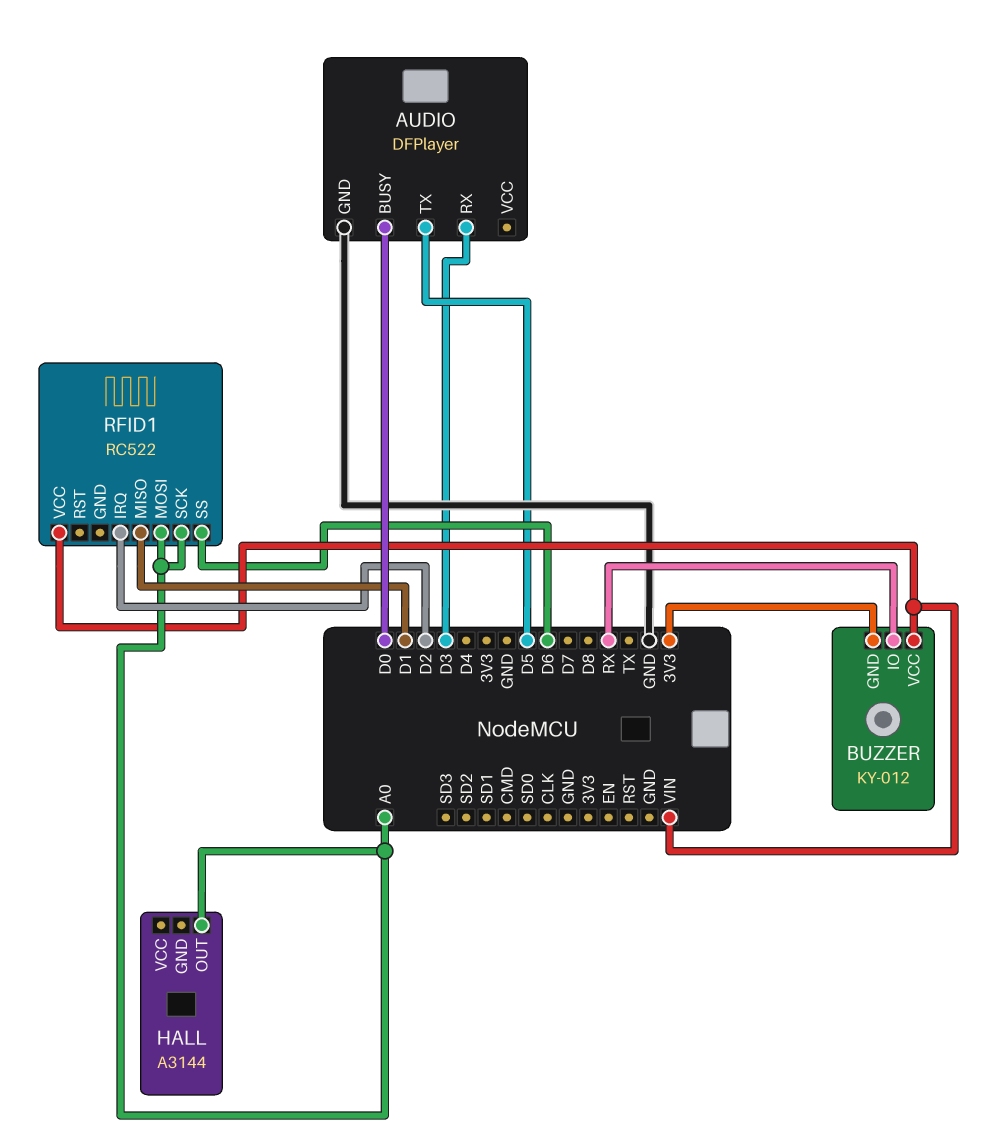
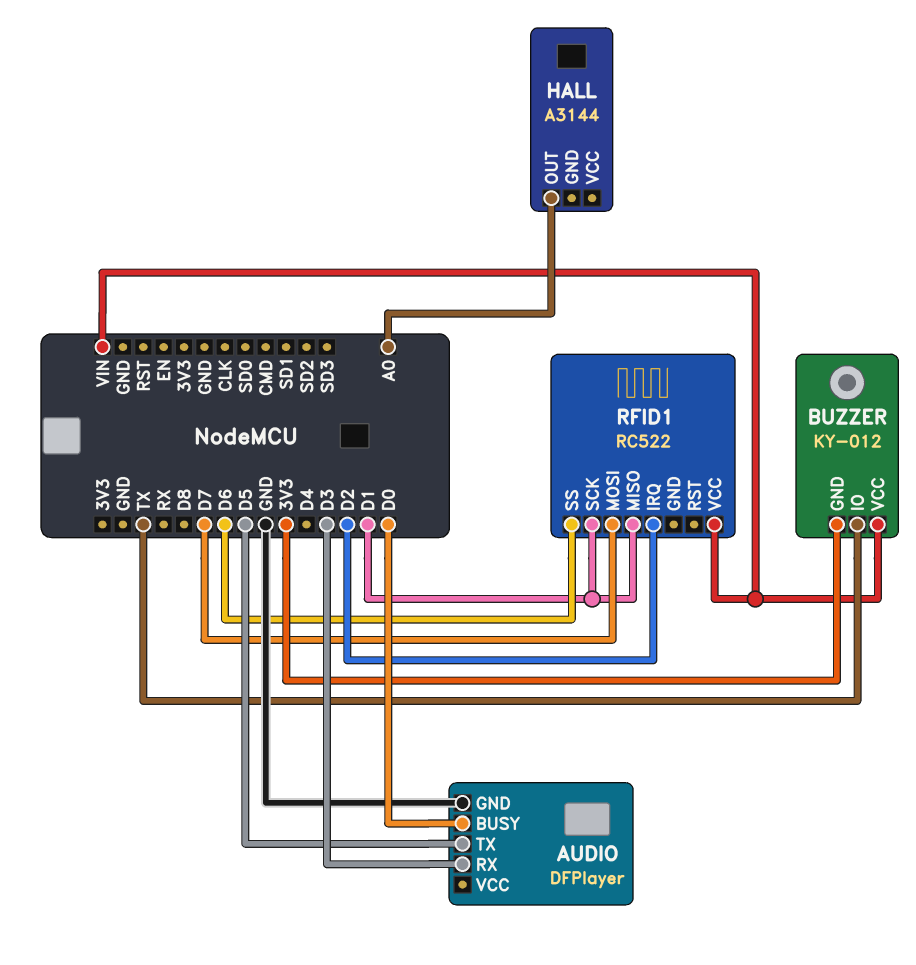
BUZZER pin IO: RX -> TX
RFID1 pin MOSI: A0 -> D7
RFID1 pin SCK: A0 -> D1

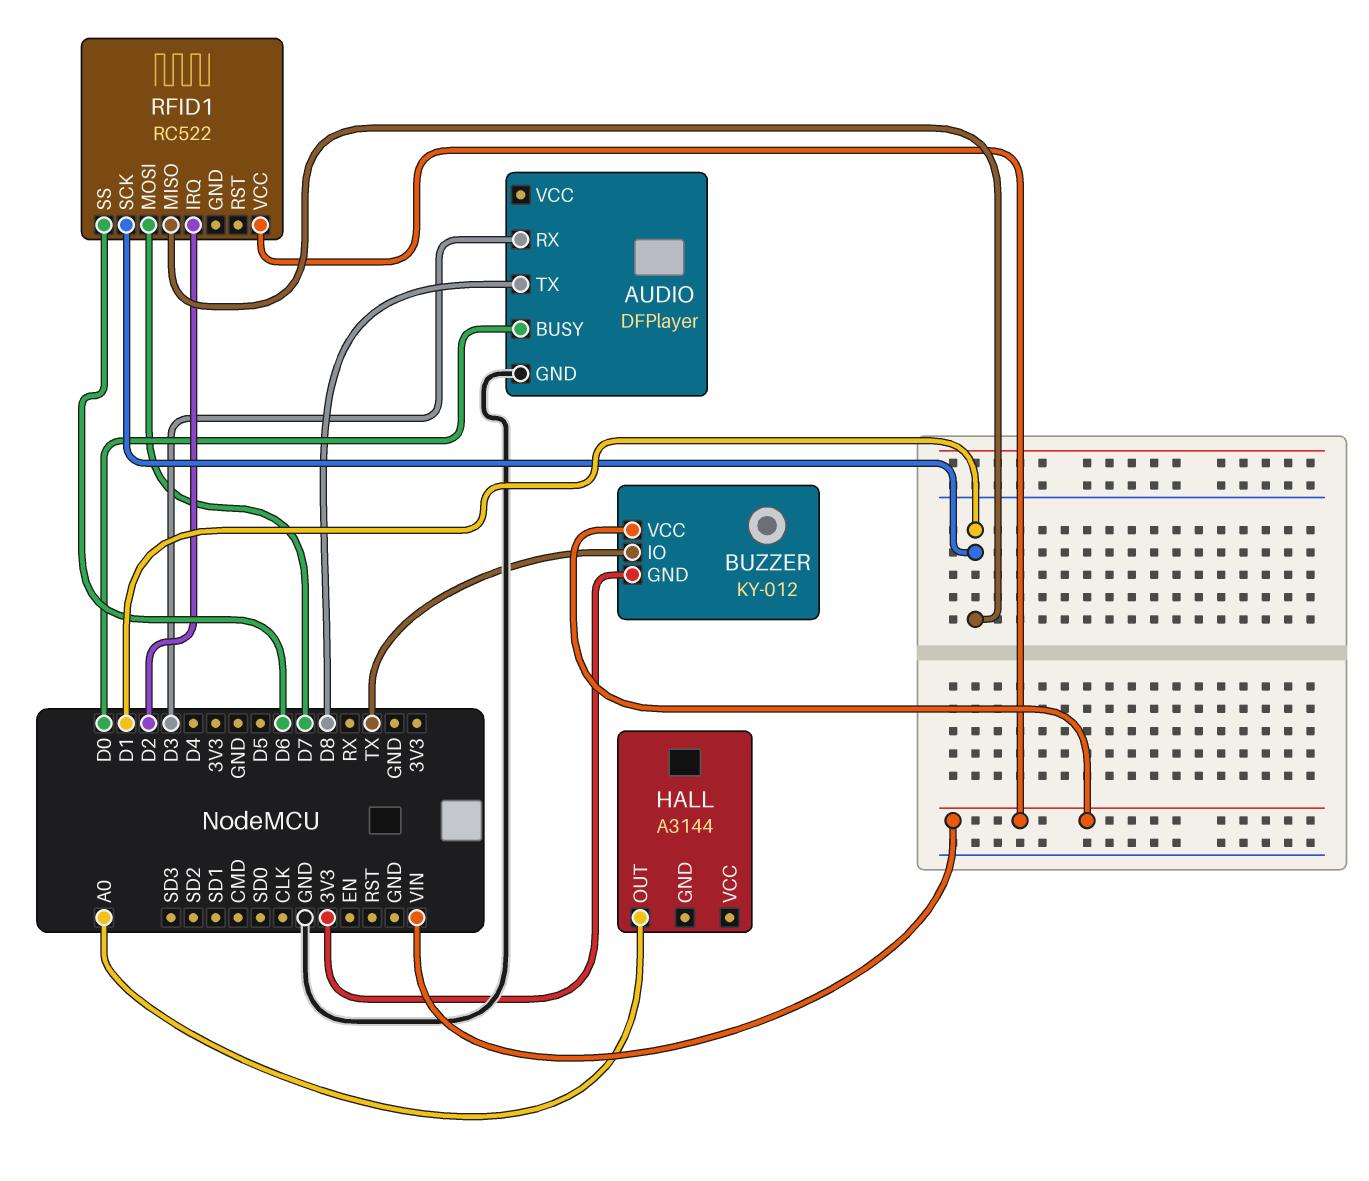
AUDIO pin TX: D5 -> D8

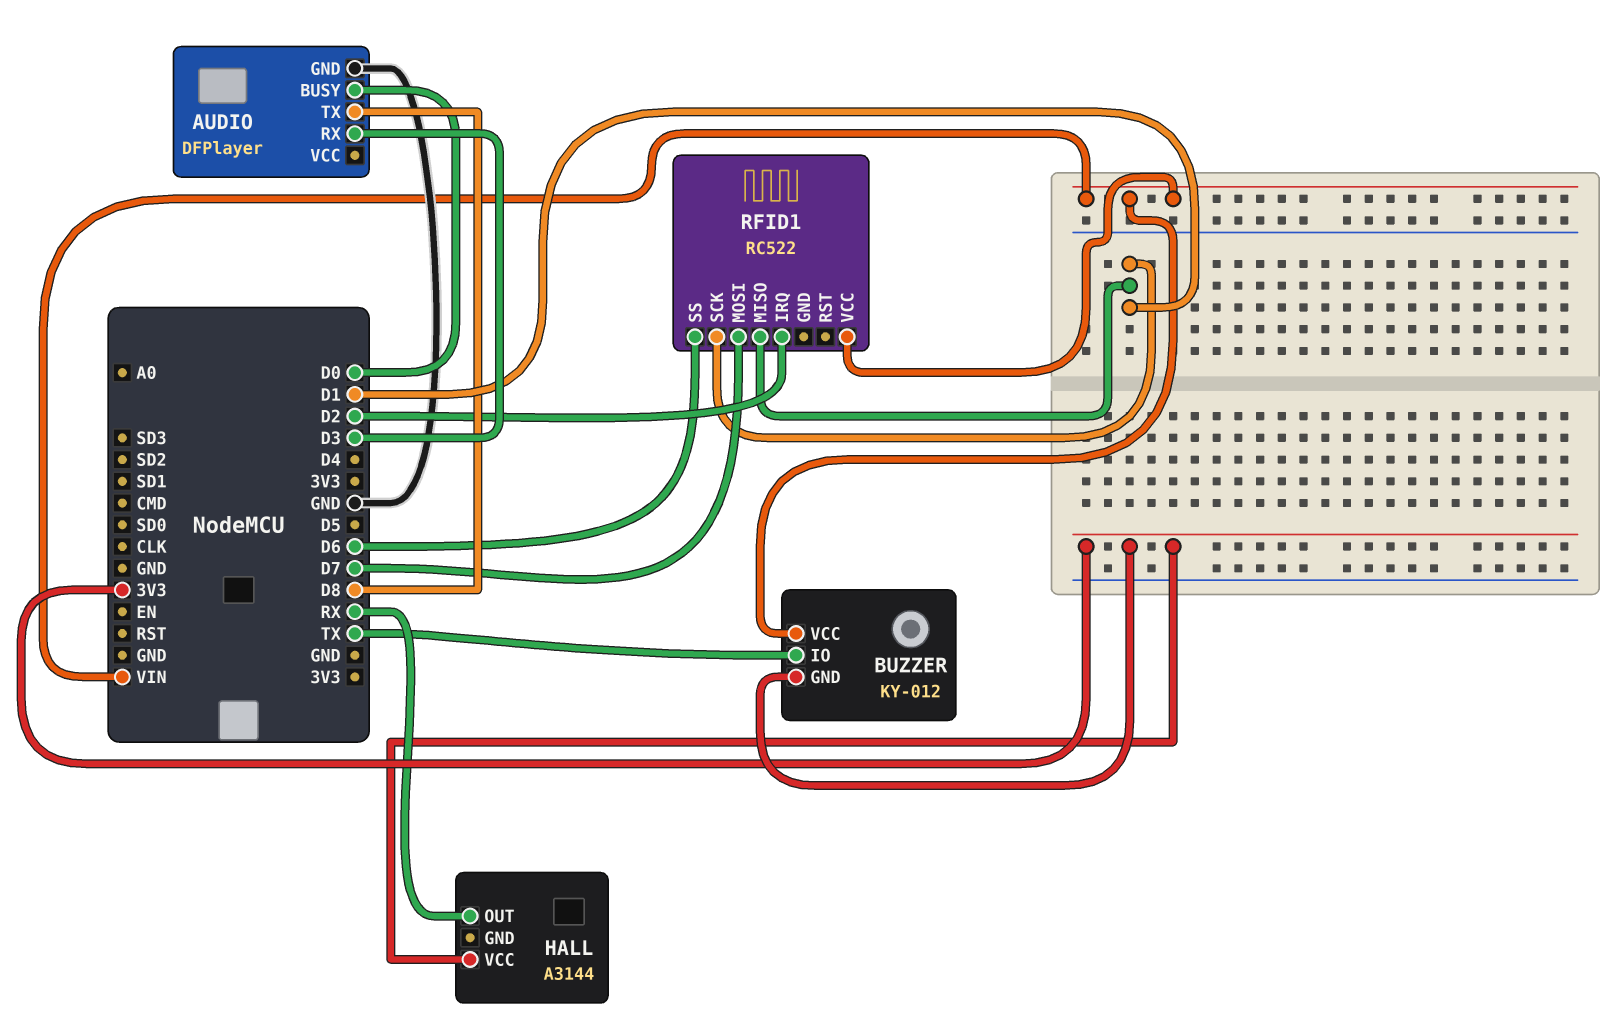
HALL pin OUT: A0 -> RX
HALL pin VCC: none -> 3V3

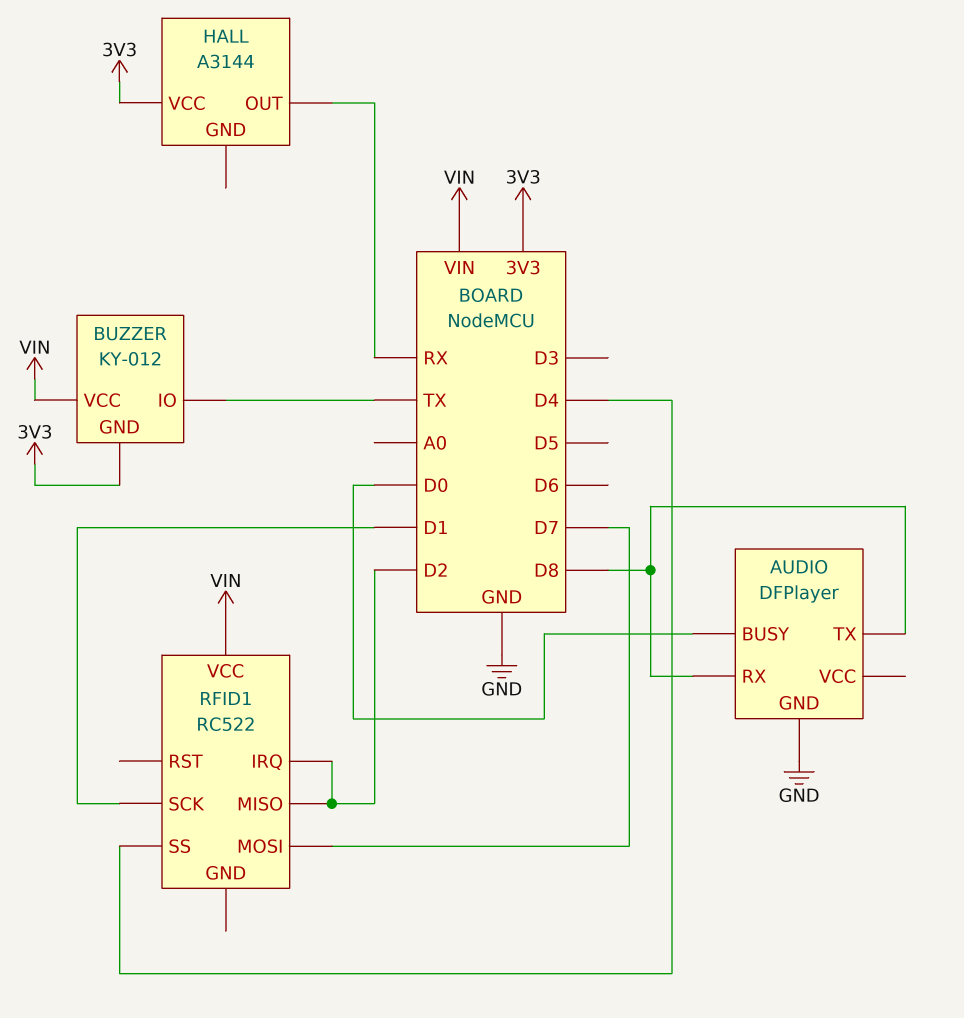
AUDIO pin RX: D3 -> D8
RFID1 pin MISO: D1 -> D2
RFID1 pin SS: D6 -> D4

